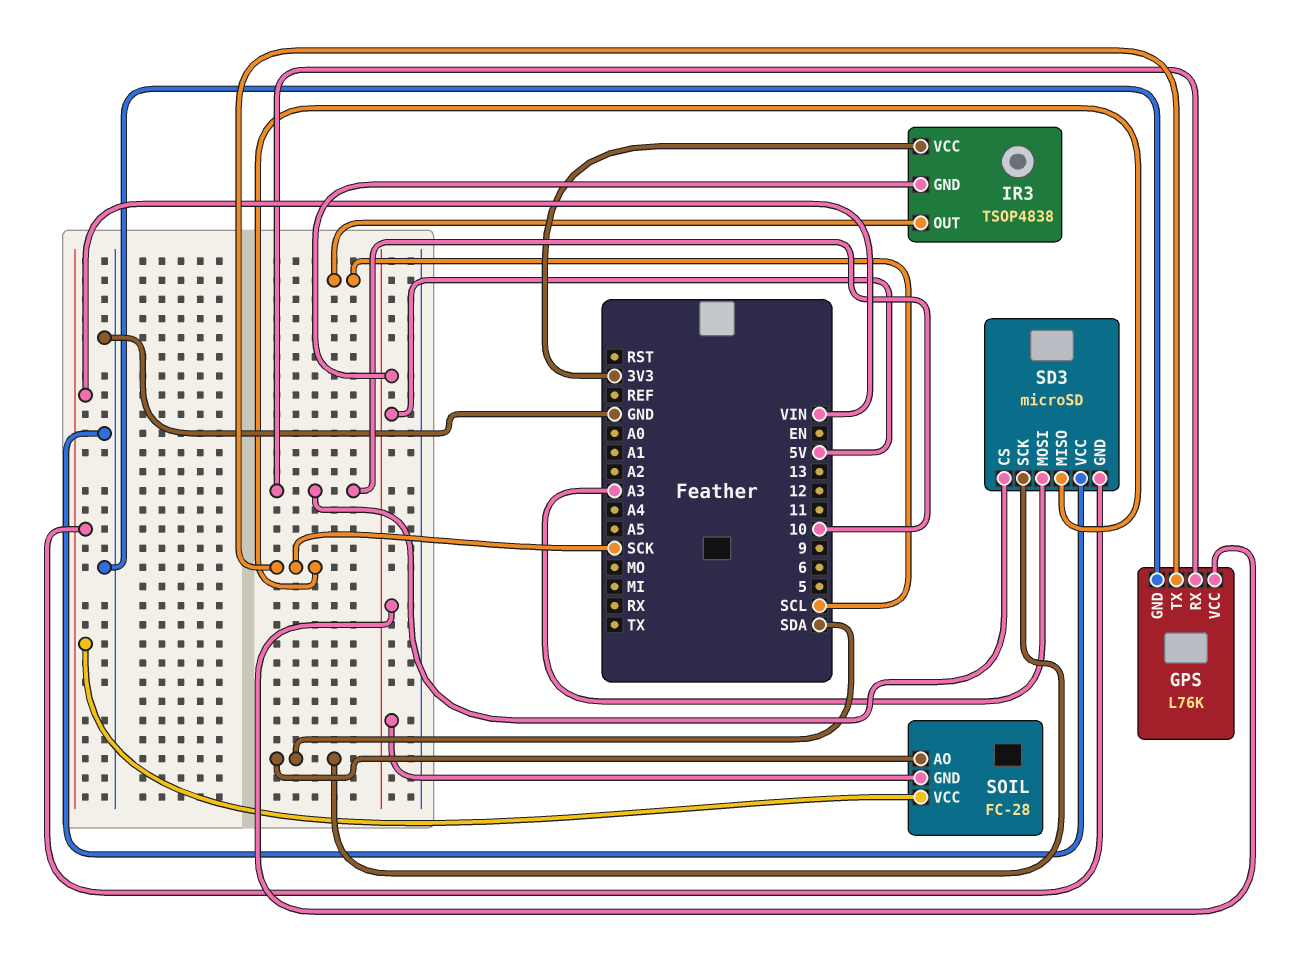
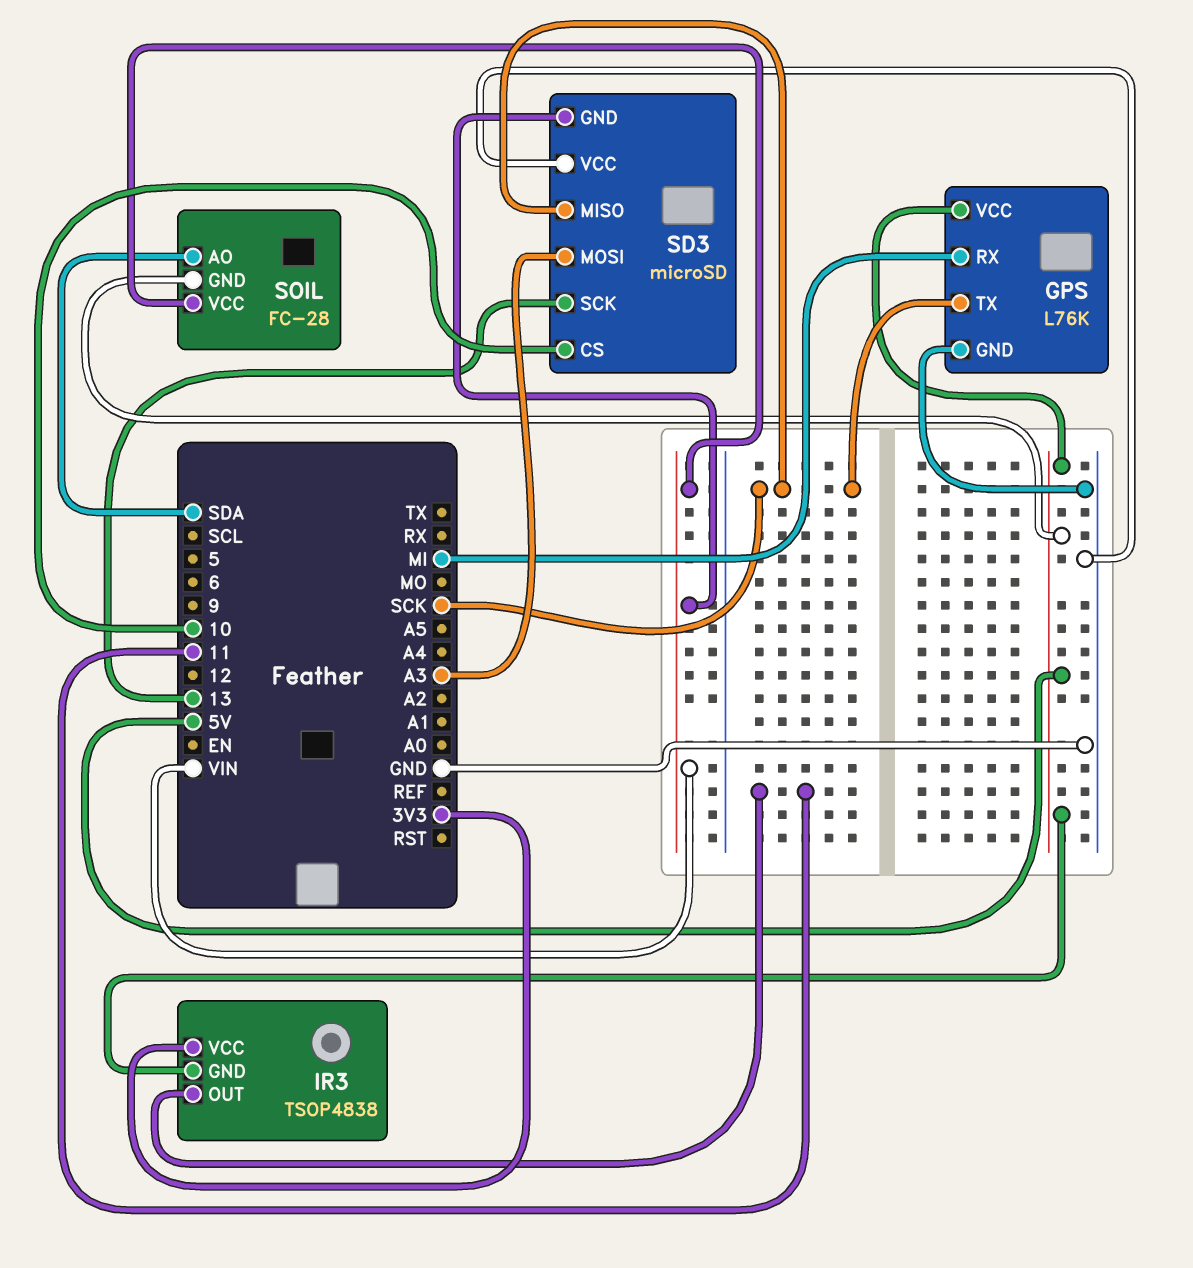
GPS pin RX: 10 -> MI
IR3 pin OUT: SCL -> 11
SD3 pin SCK: SDA -> 13

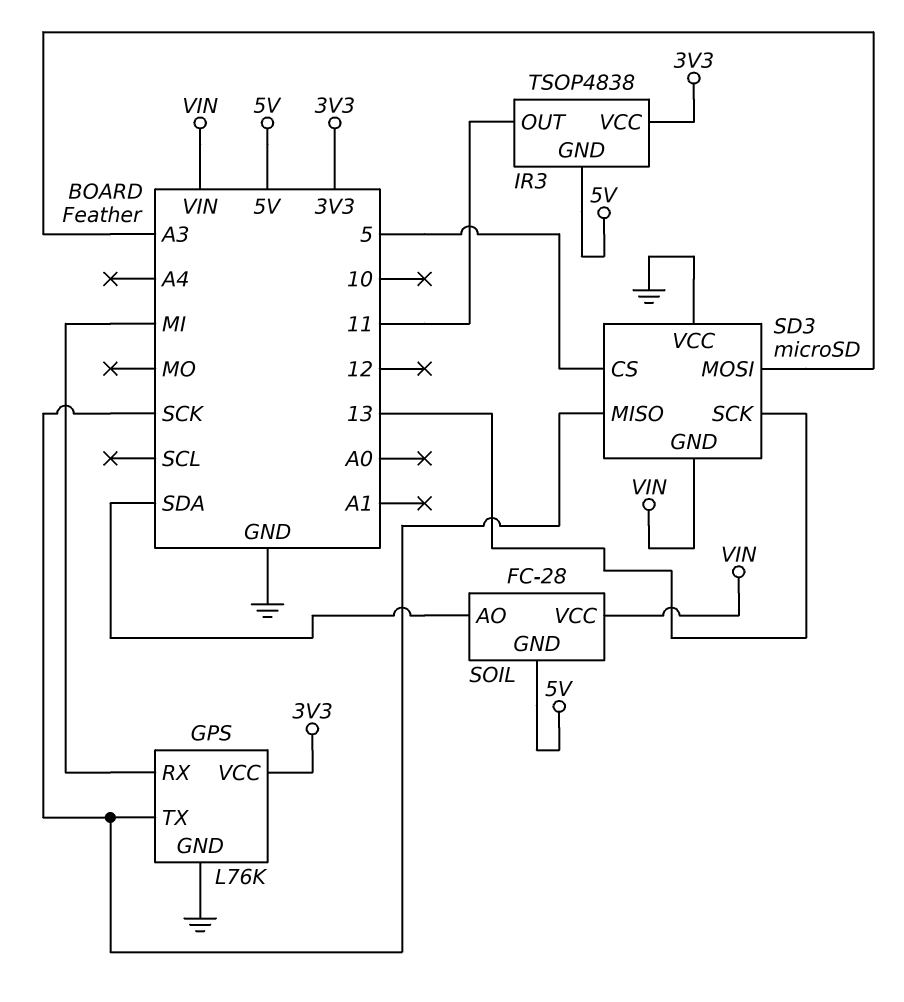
GPS pin VCC: 5V -> 3V3
SD3 pin CS: 10 -> 5

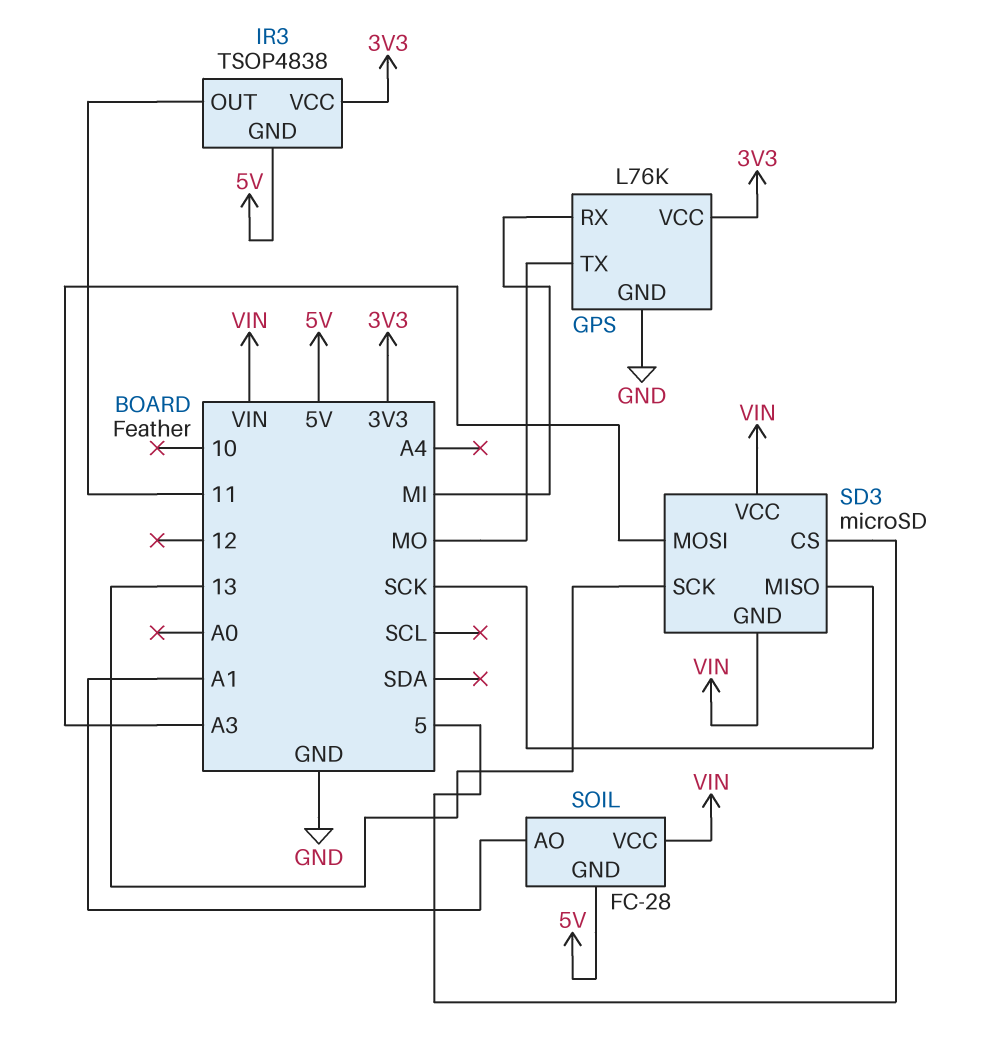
GPS pin TX: SCK -> MO
SD3 pin VCC: GND -> VIN
SOIL pin AO: SDA -> A1

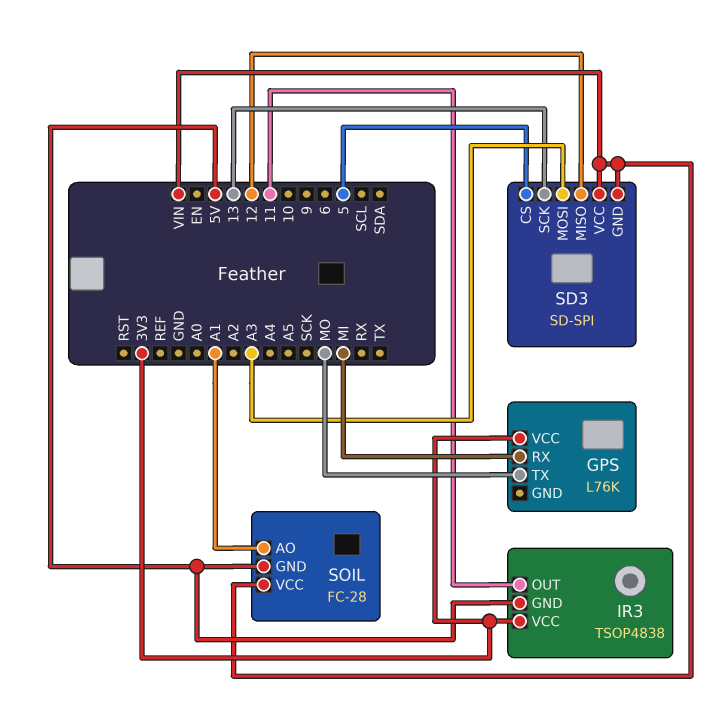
GPS pin GND: GND -> none
SD3: microSD -> SD-SPI
SD3 pin MISO: SCK -> 12

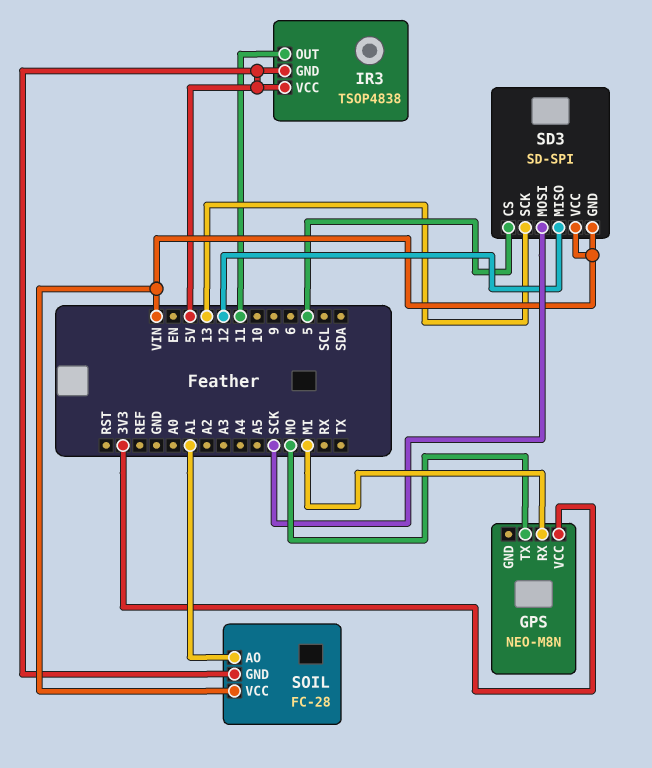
GPS: L76K -> NEO-M8N
IR3 pin VCC: 3V3 -> 5V
SD3 pin MOSI: A3 -> SCK

